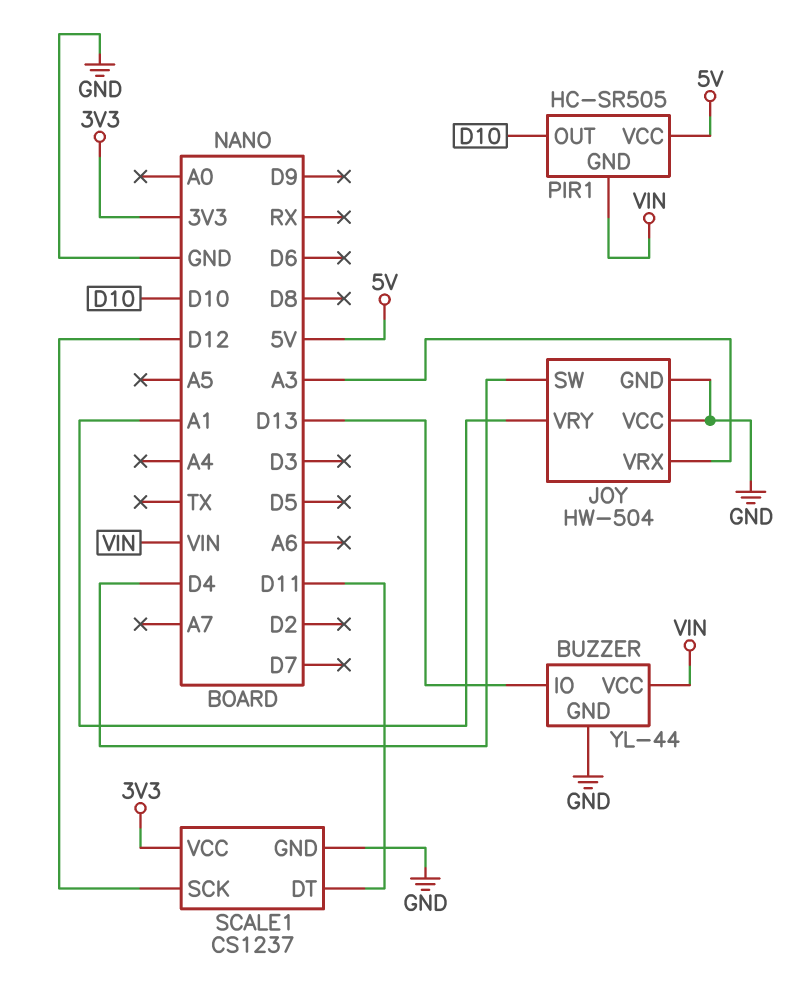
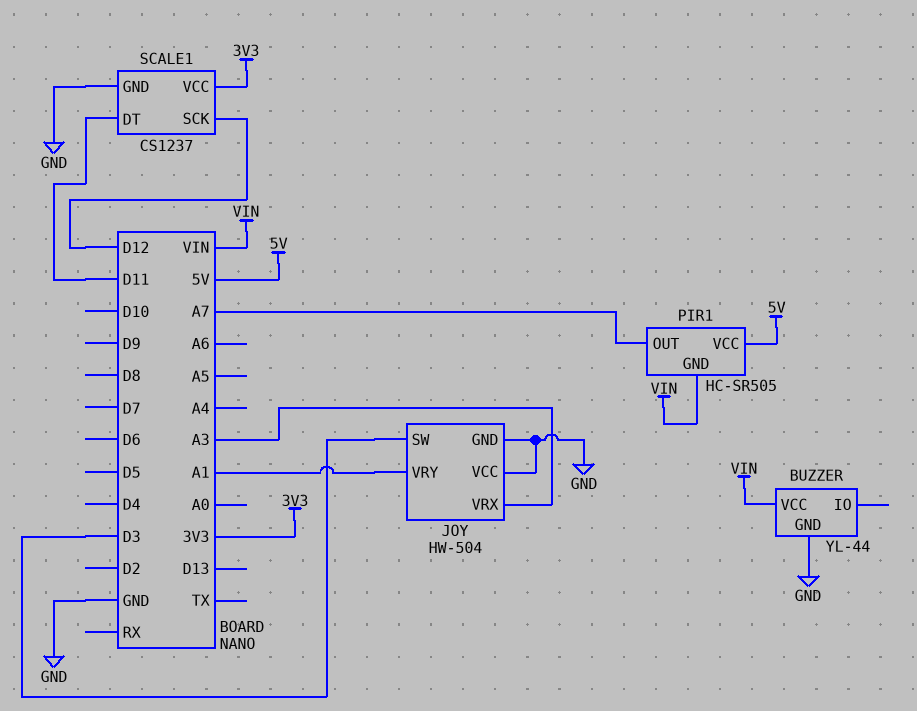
BUZZER pin IO: D13 -> none
JOY pin SW: D4 -> D3
PIR1 pin OUT: D10 -> A7

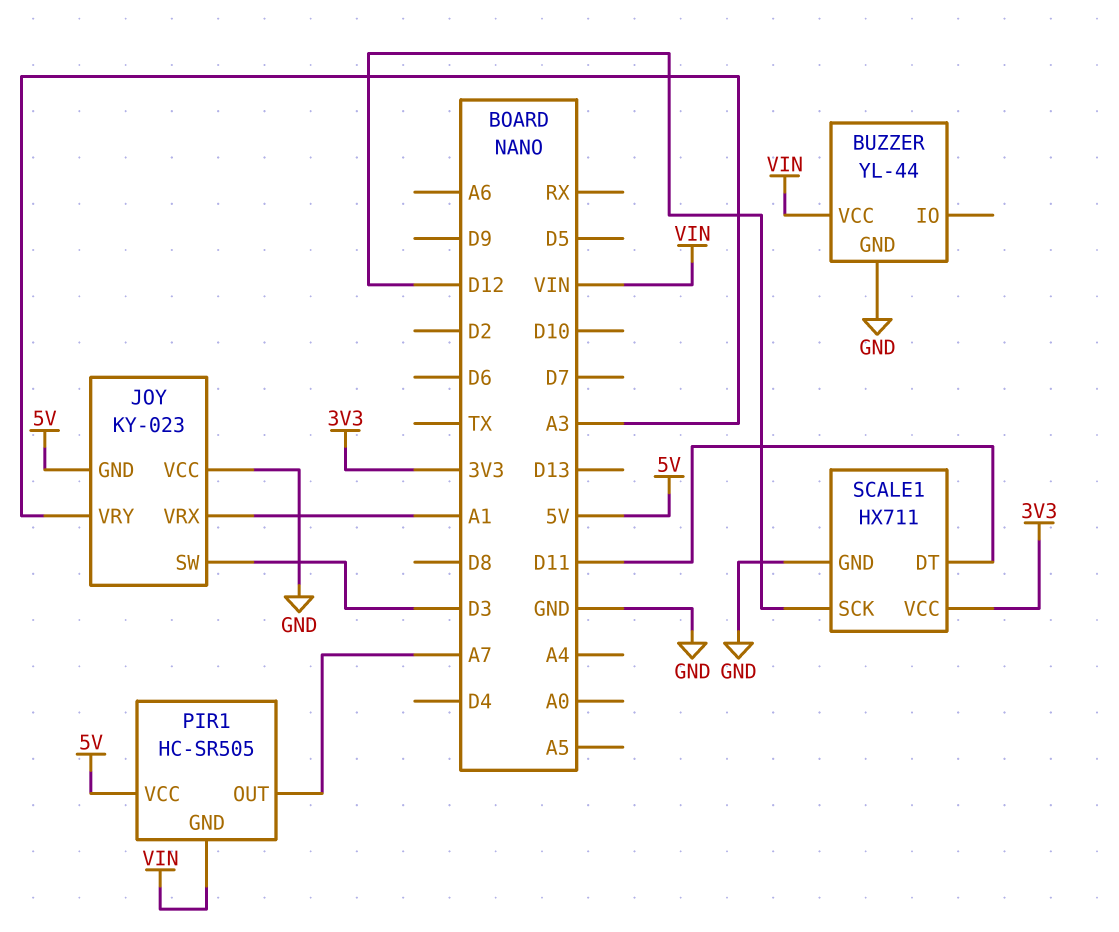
JOY: HW-504 -> KY-023
JOY pin GND: GND -> 5V
JOY pin VRX: A3 -> A1
JOY pin VRY: A1 -> A3
SCALE1: CS1237 -> HX711

